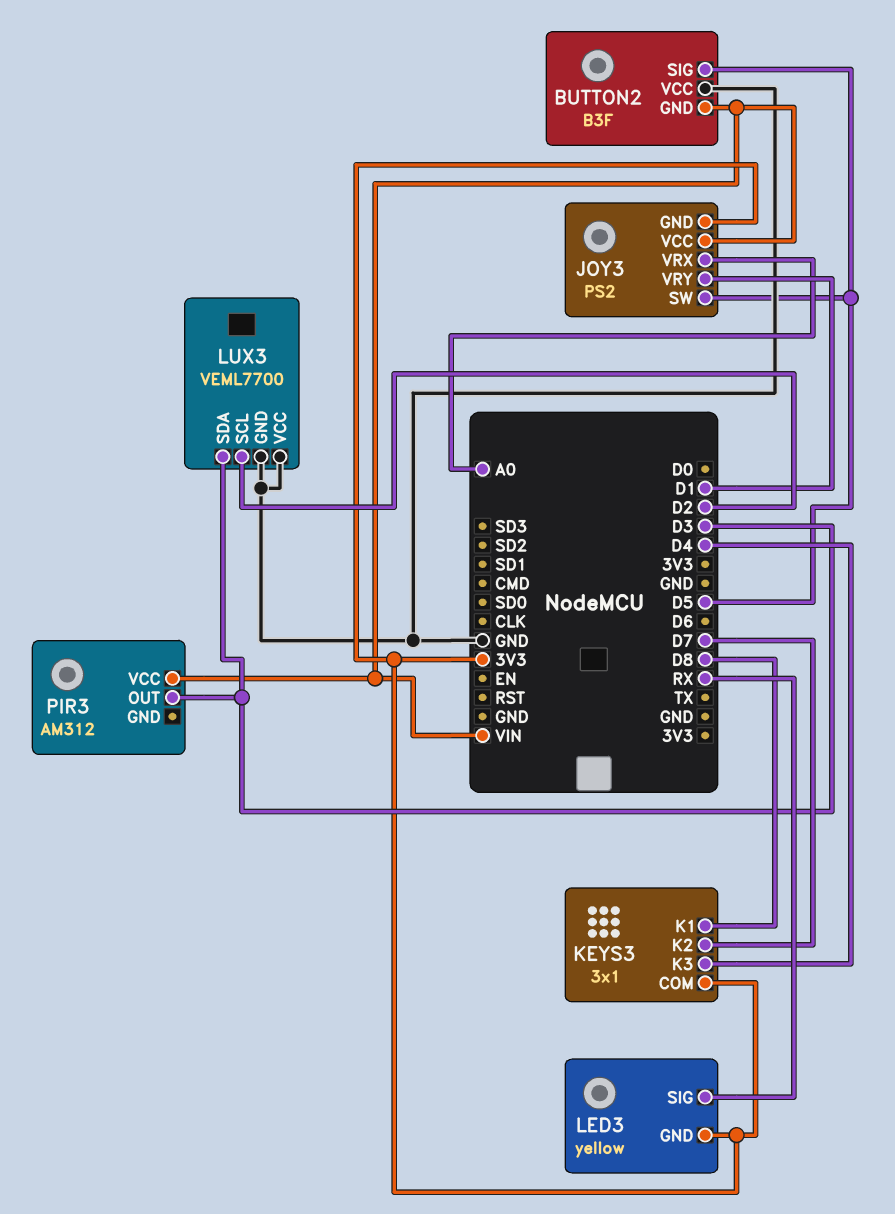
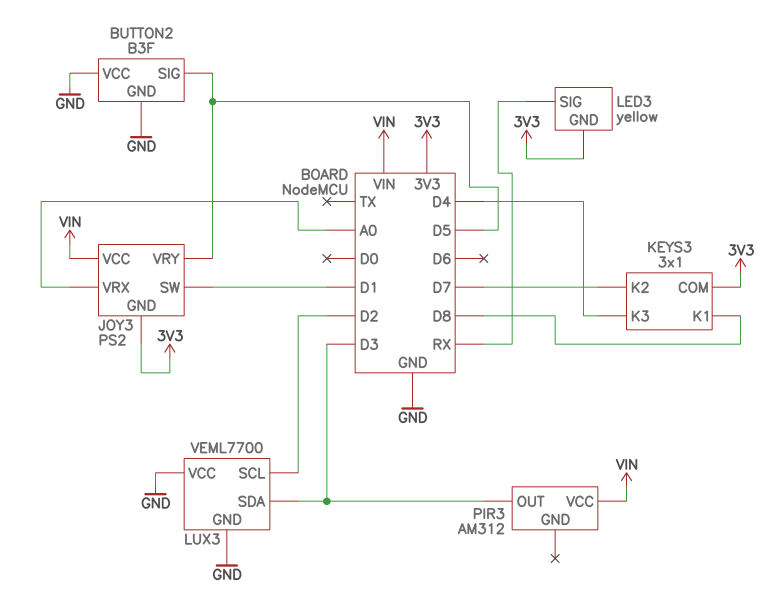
BUTTON2 pin GND: VIN -> GND
JOY3 pin SW: D5 -> D1
JOY3 pin VRY: D1 -> D5

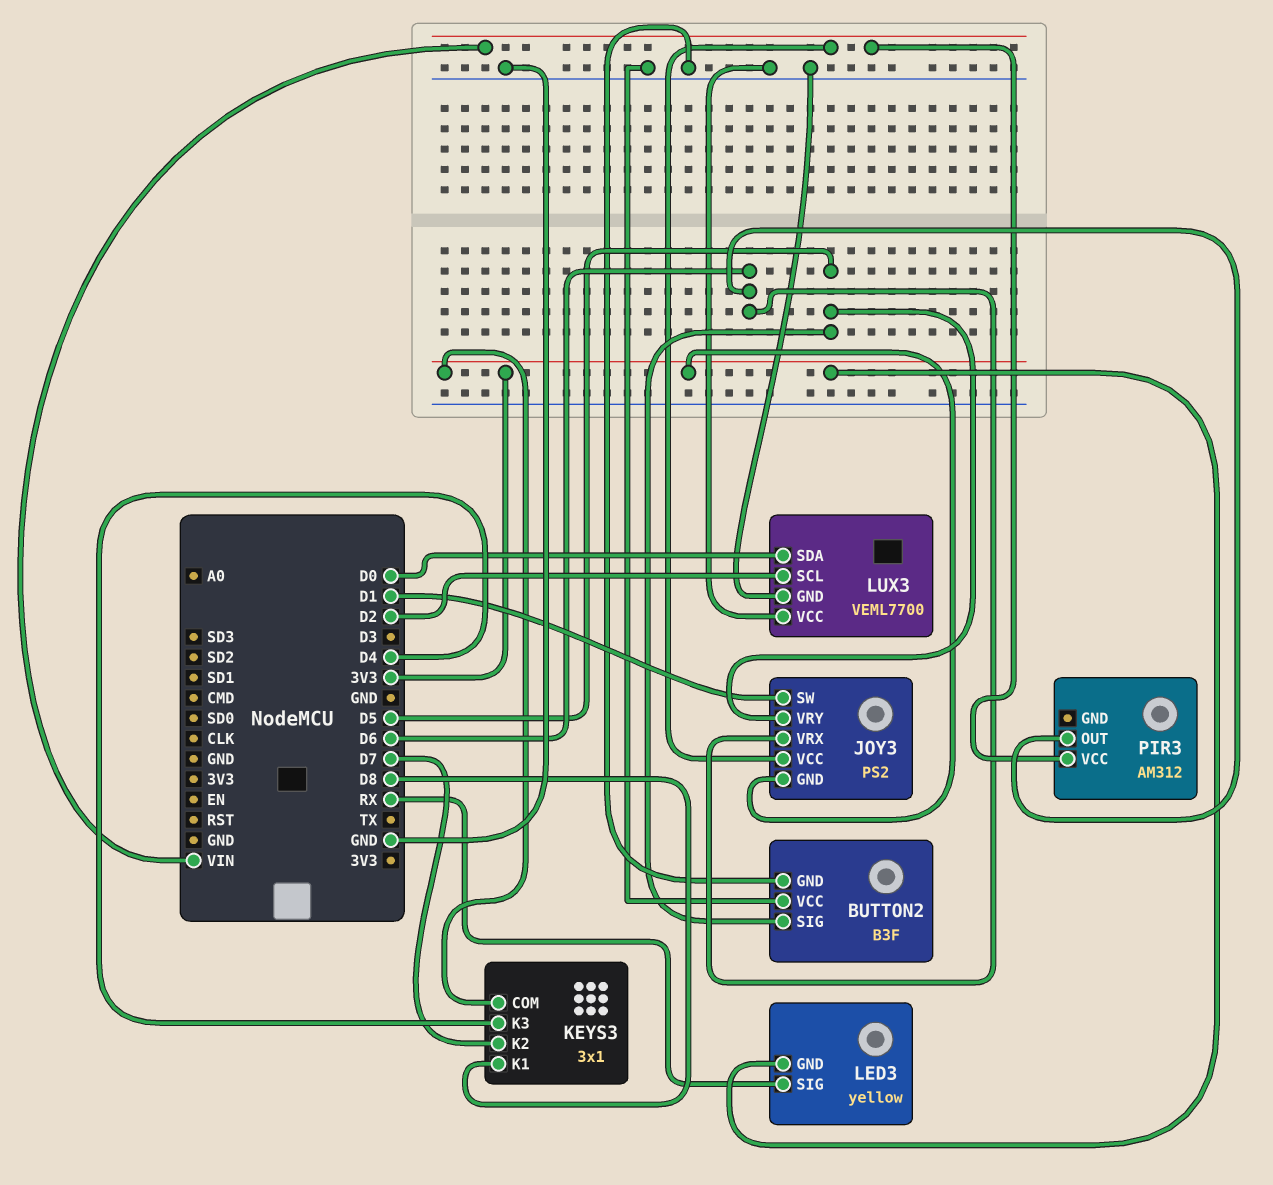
JOY3 pin VRX: A0 -> D6
LUX3 pin SDA: D3 -> D0
PIR3 pin OUT: D3 -> D6

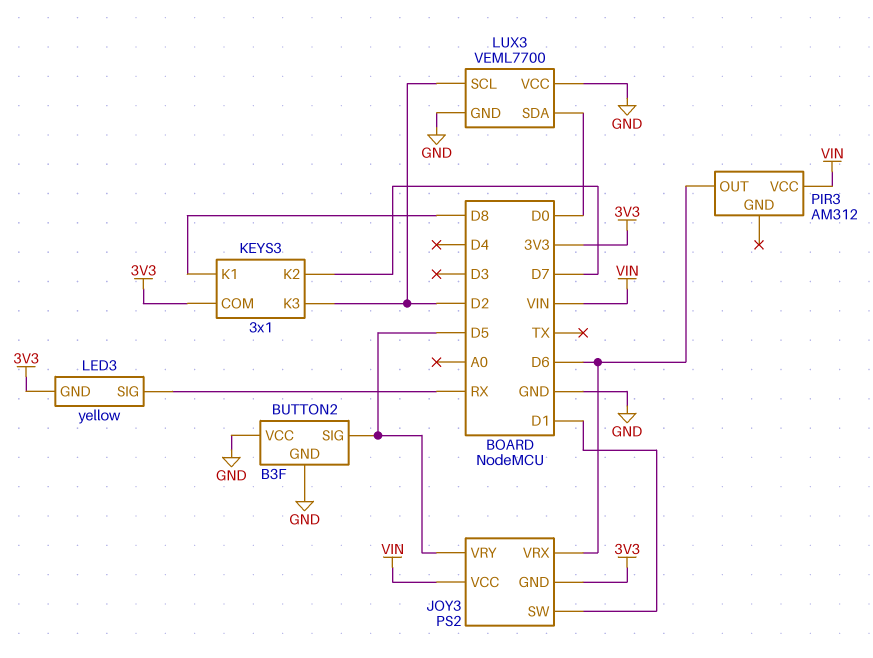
KEYS3 pin K3: D4 -> D2

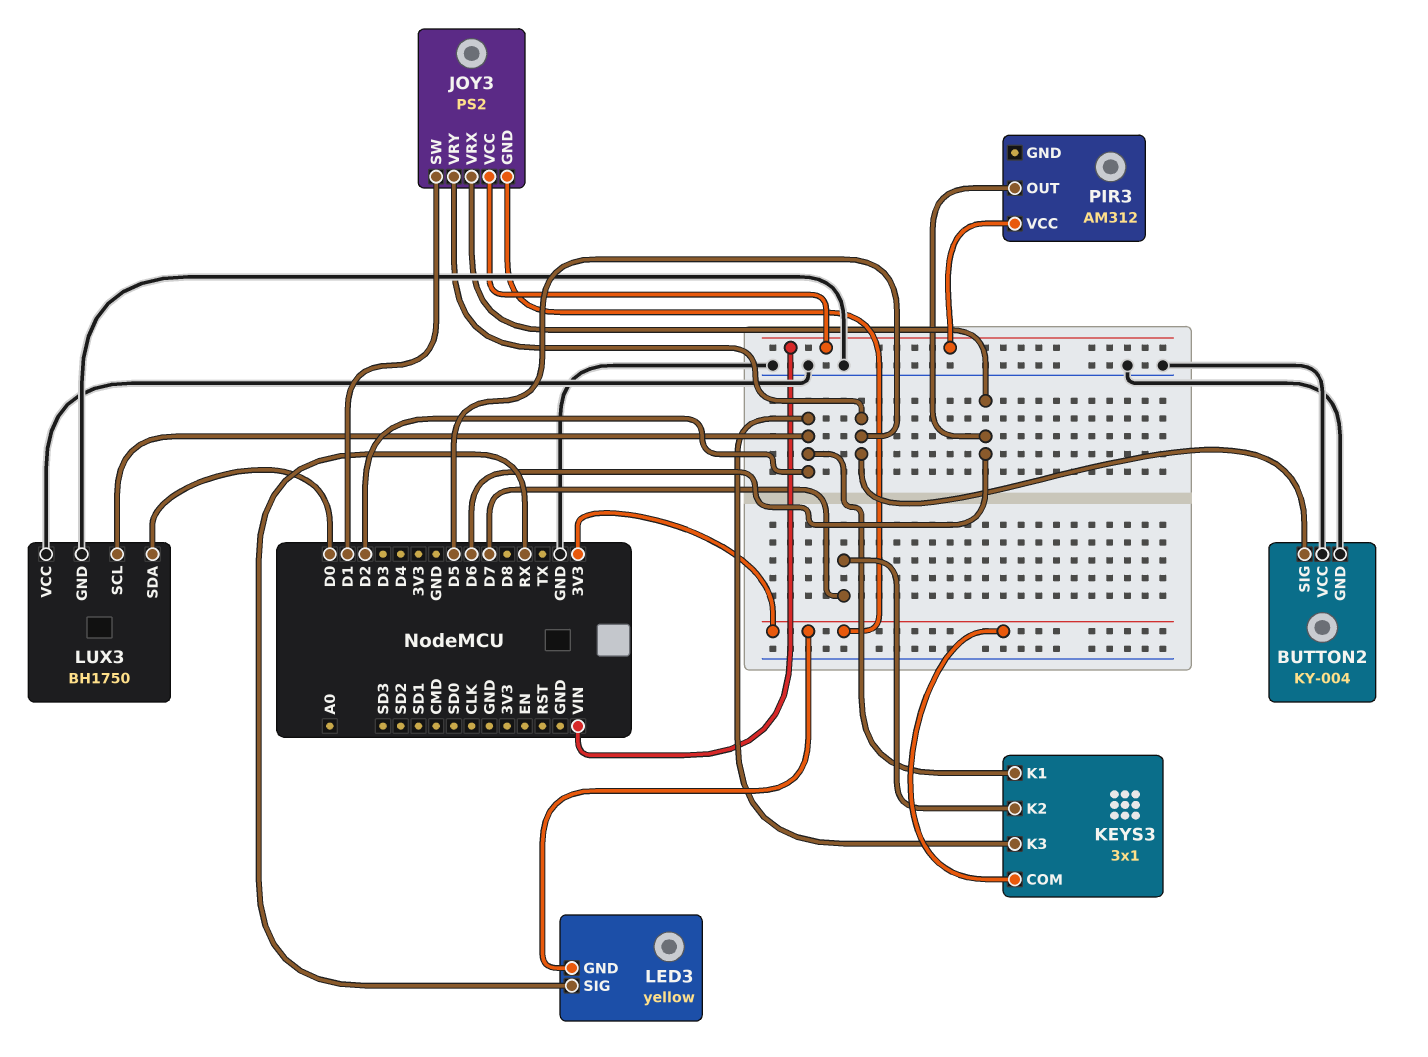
BUTTON2: B3F -> KY-004
KEYS3 pin K1: D8 -> D2
LUX3: VEML7700 -> BH1750

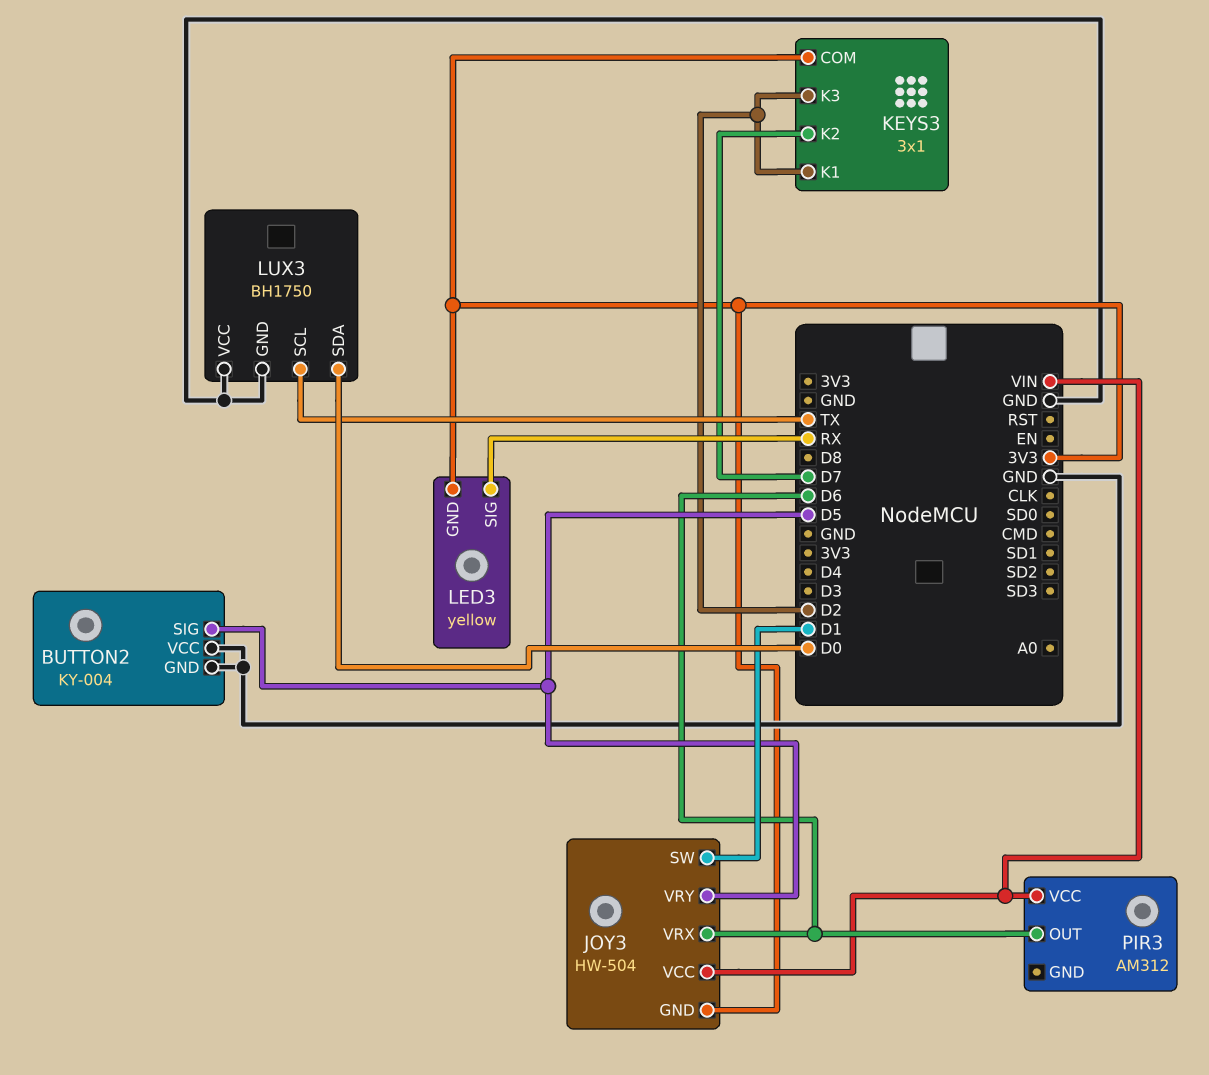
JOY3: PS2 -> HW-504
LUX3 pin SCL: D2 -> TX

